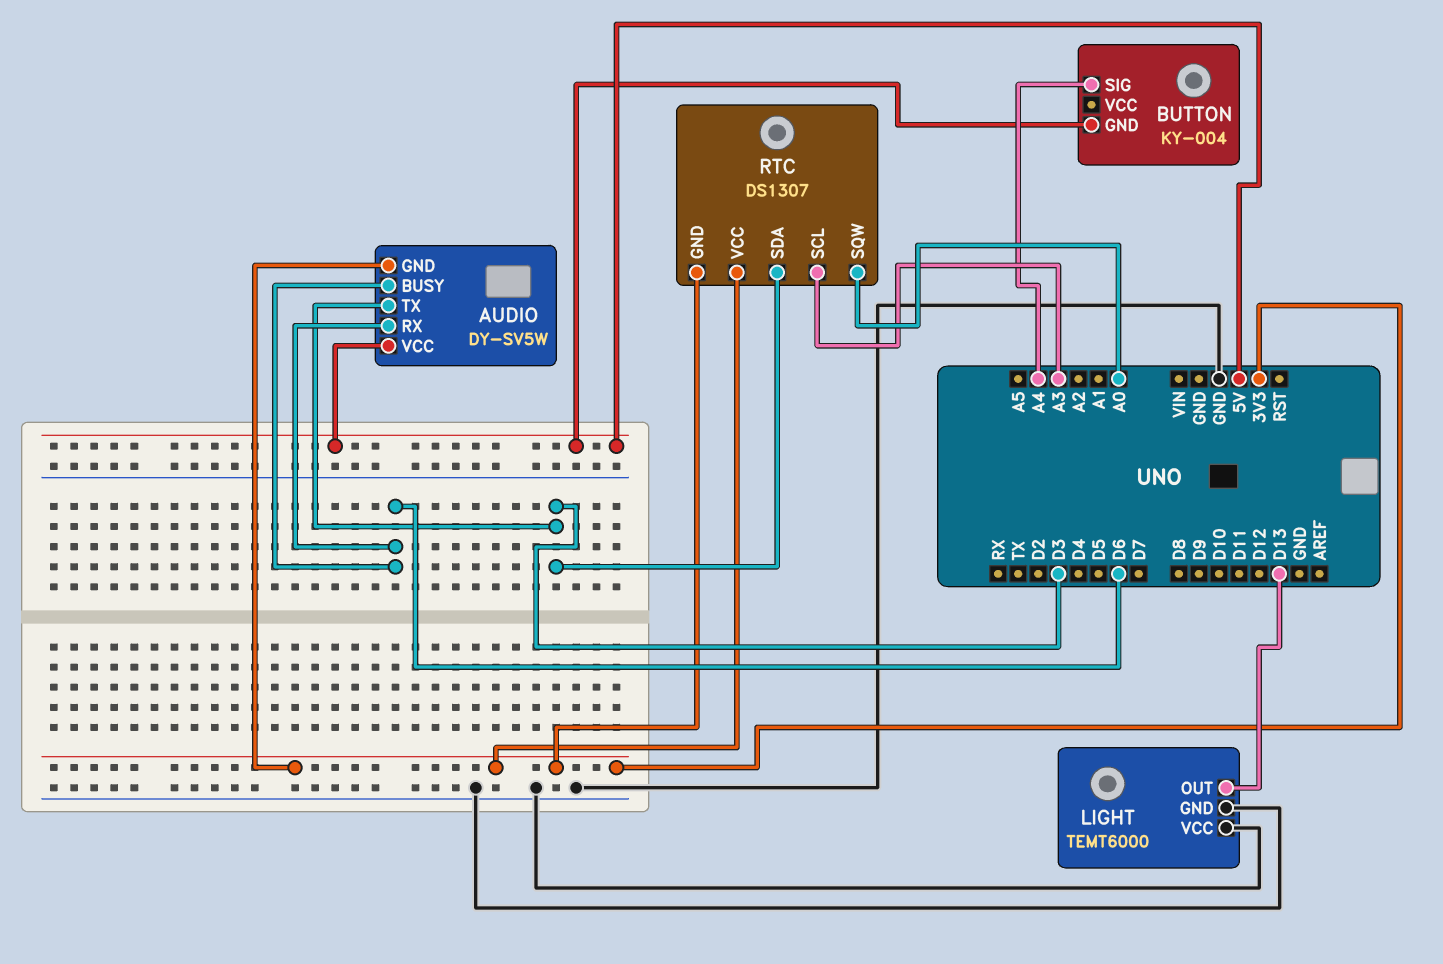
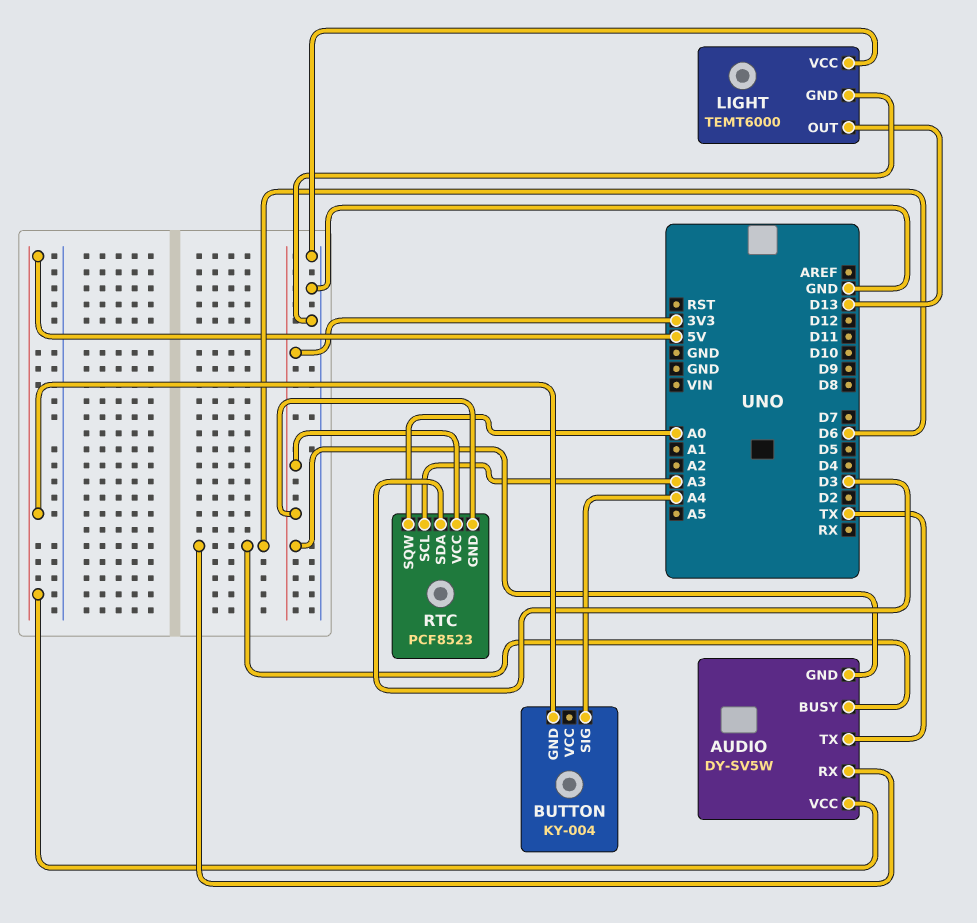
AUDIO pin TX: D3 -> TX
RTC: DS1307 -> PCF8523

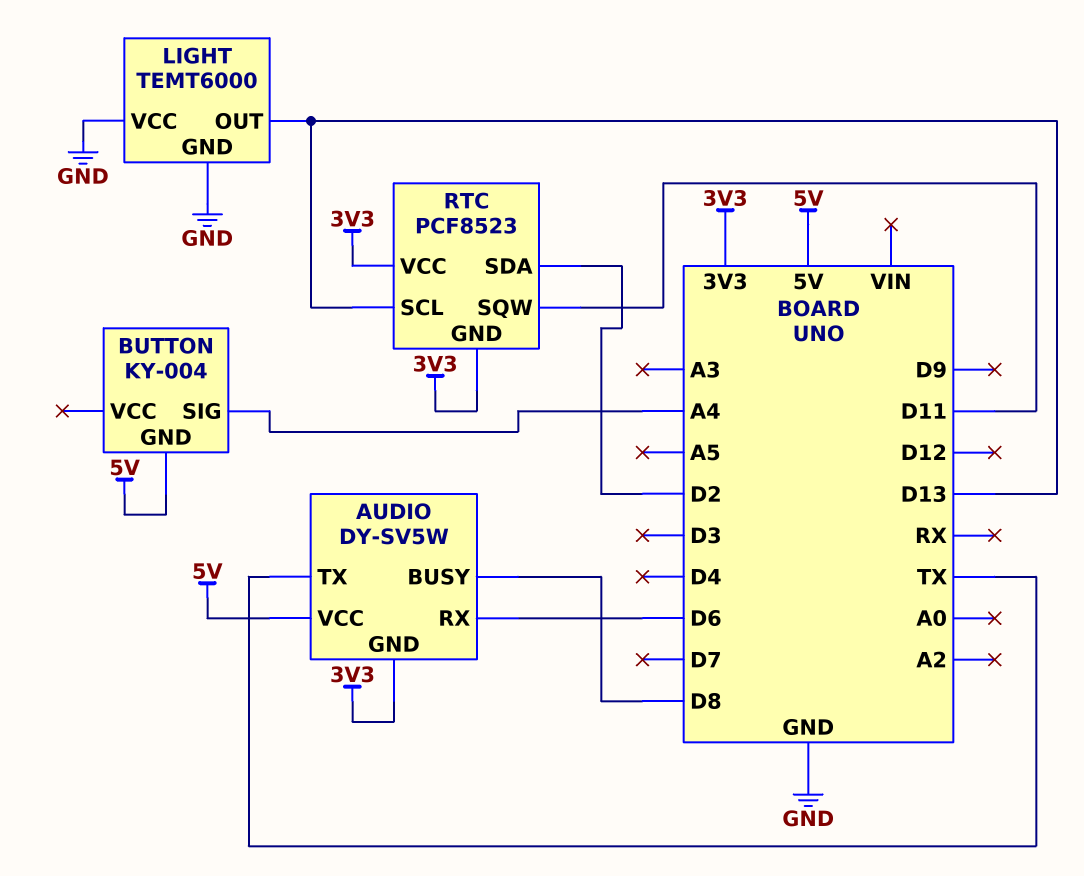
AUDIO pin BUSY: D6 -> D8
RTC pin SCL: A3 -> D13
RTC pin SDA: D3 -> D2
RTC pin SQW: A0 -> D11

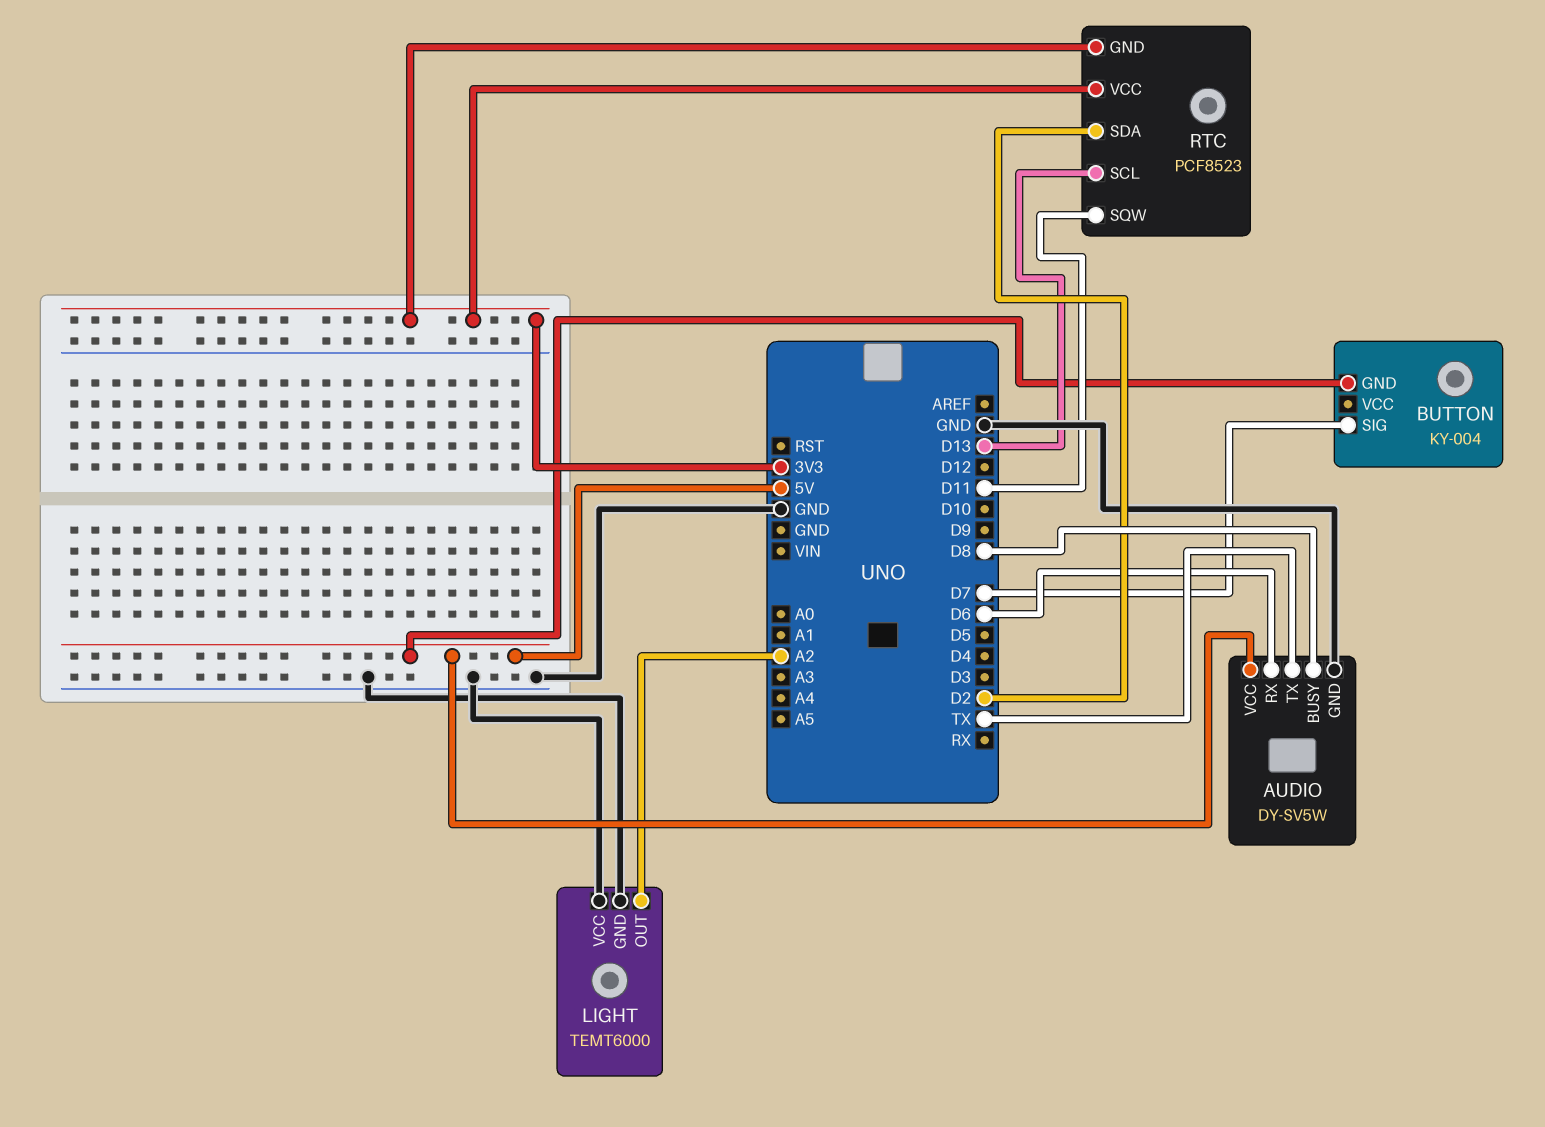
AUDIO pin GND: 3V3 -> GND
BUTTON pin SIG: A4 -> D7
LIGHT pin OUT: D13 -> A2

